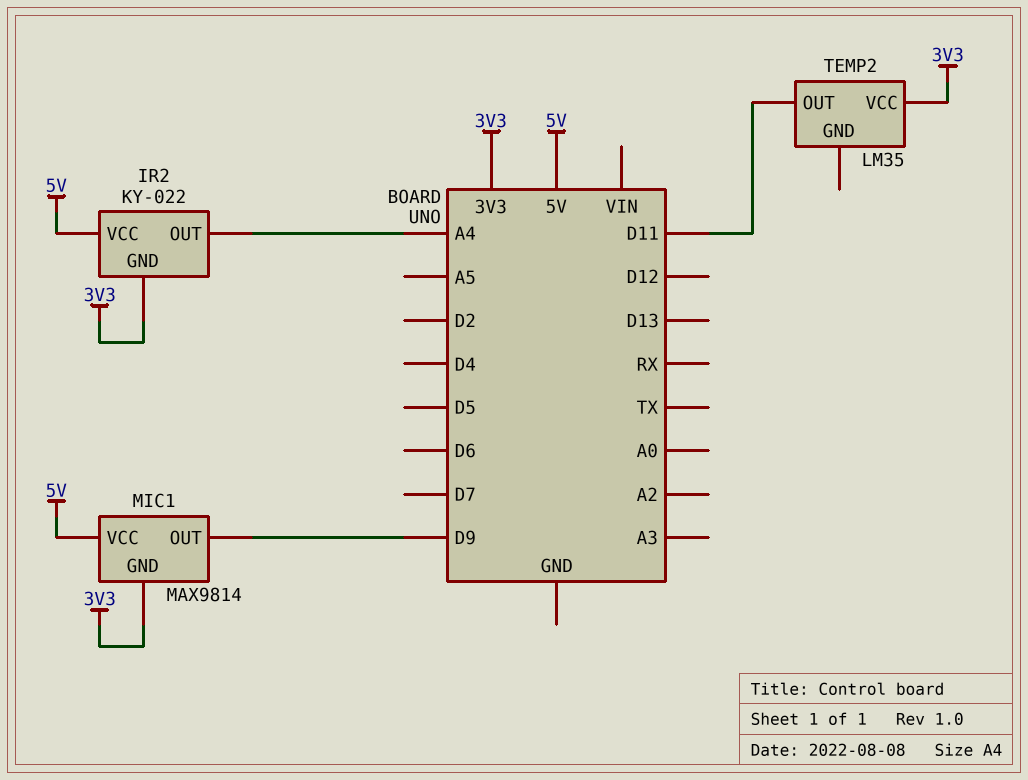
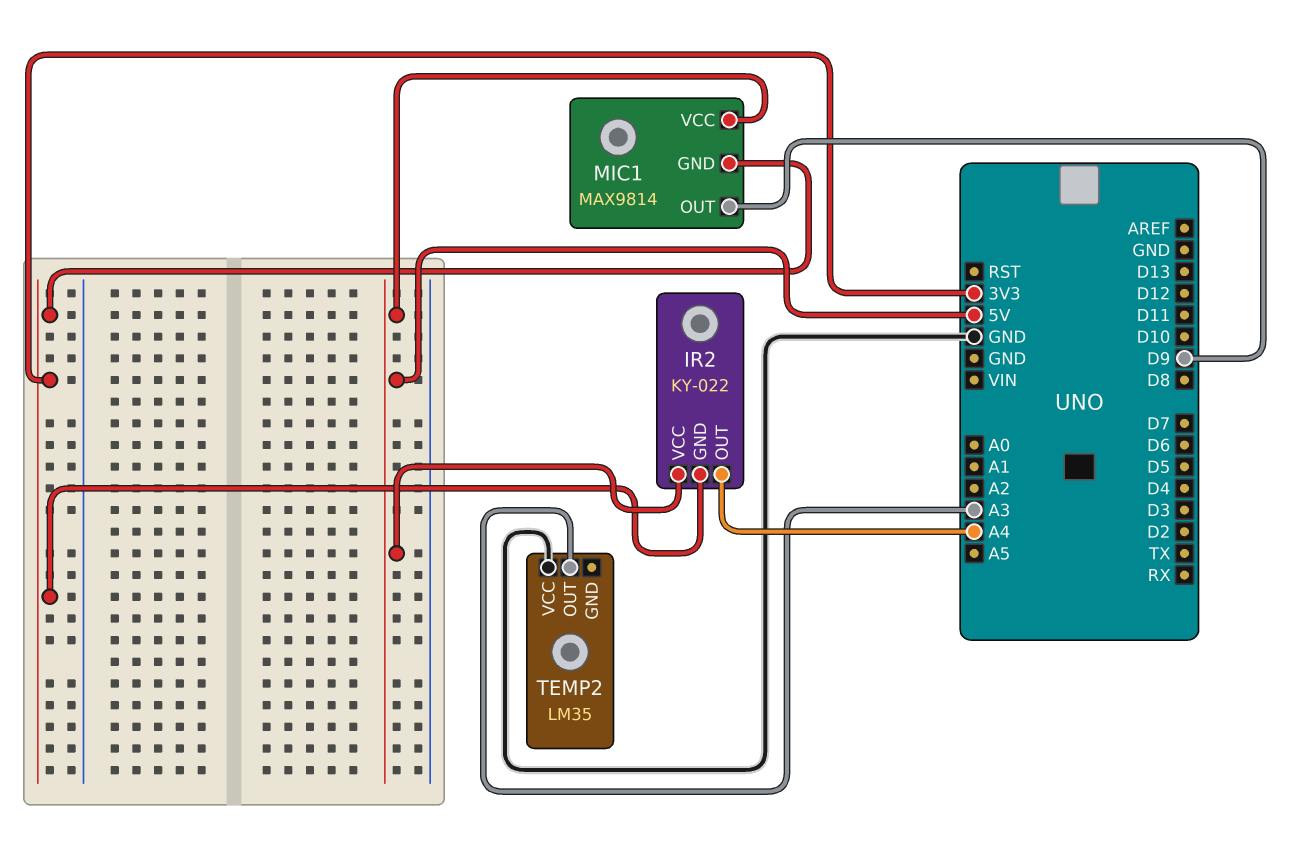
TEMP2 pin OUT: D11 -> A3
TEMP2 pin VCC: 3V3 -> GND

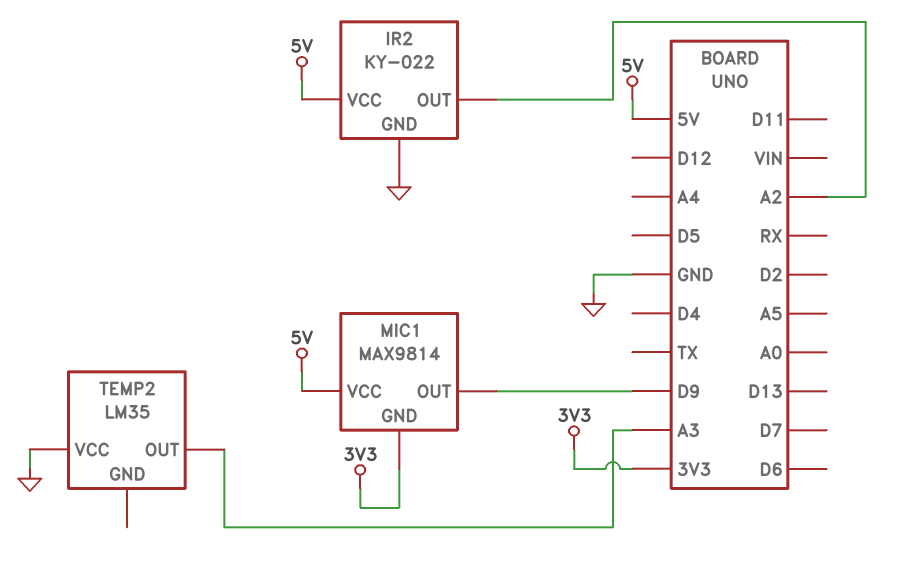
IR2 pin GND: 3V3 -> GND
IR2 pin OUT: A4 -> A2

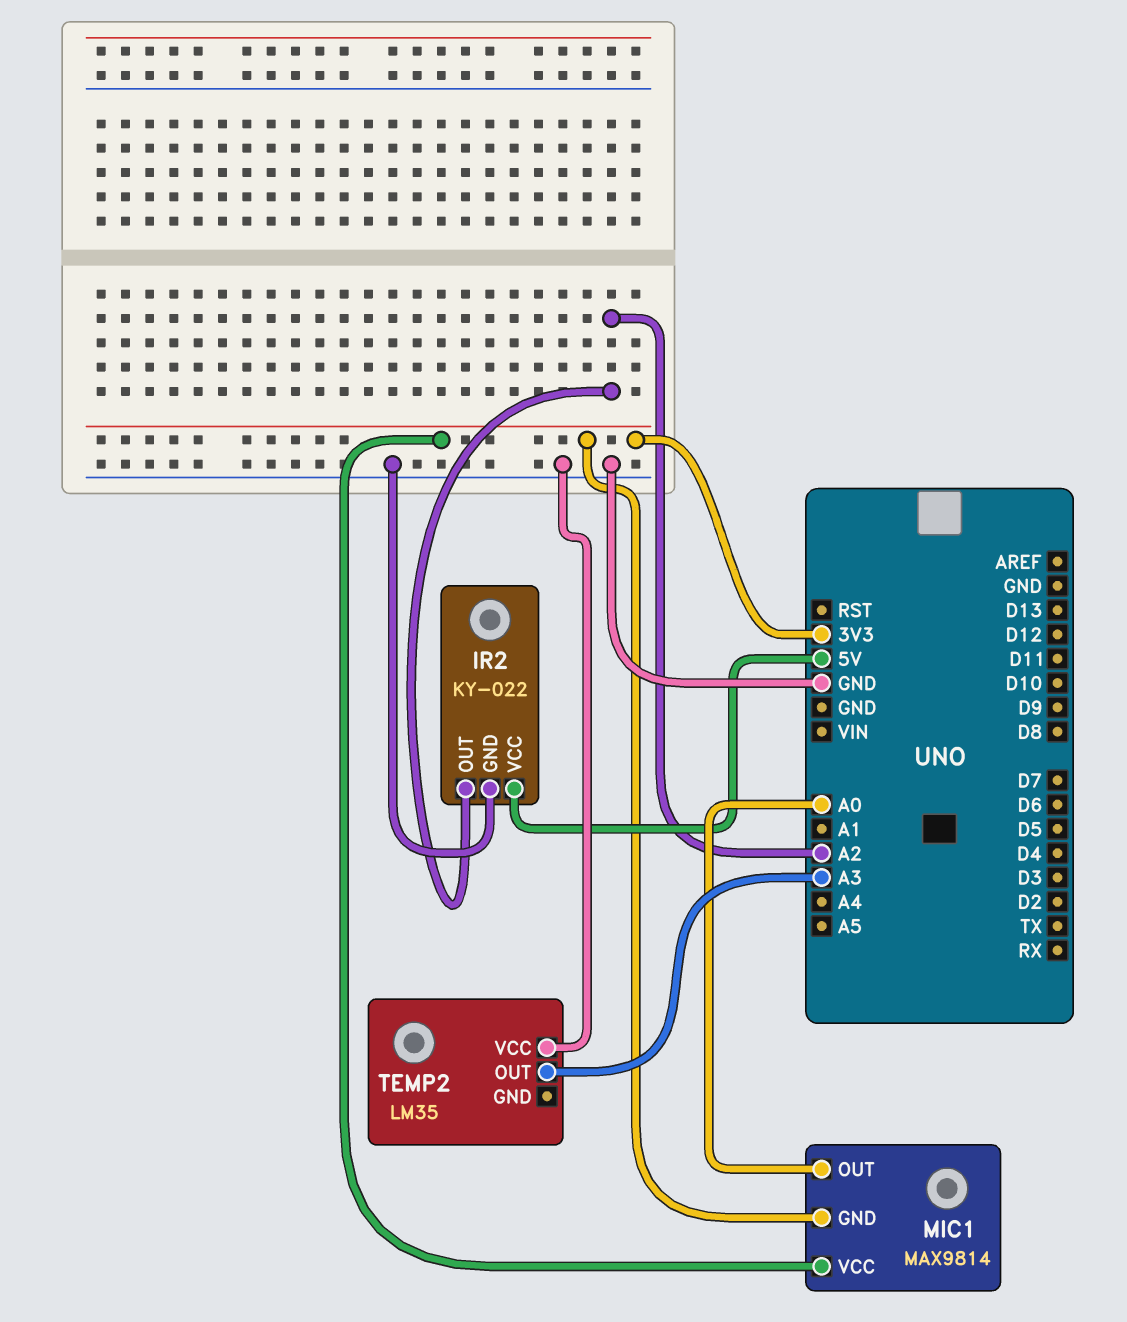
MIC1 pin OUT: D9 -> A0
MIC1 pin VCC: 5V -> 3V3

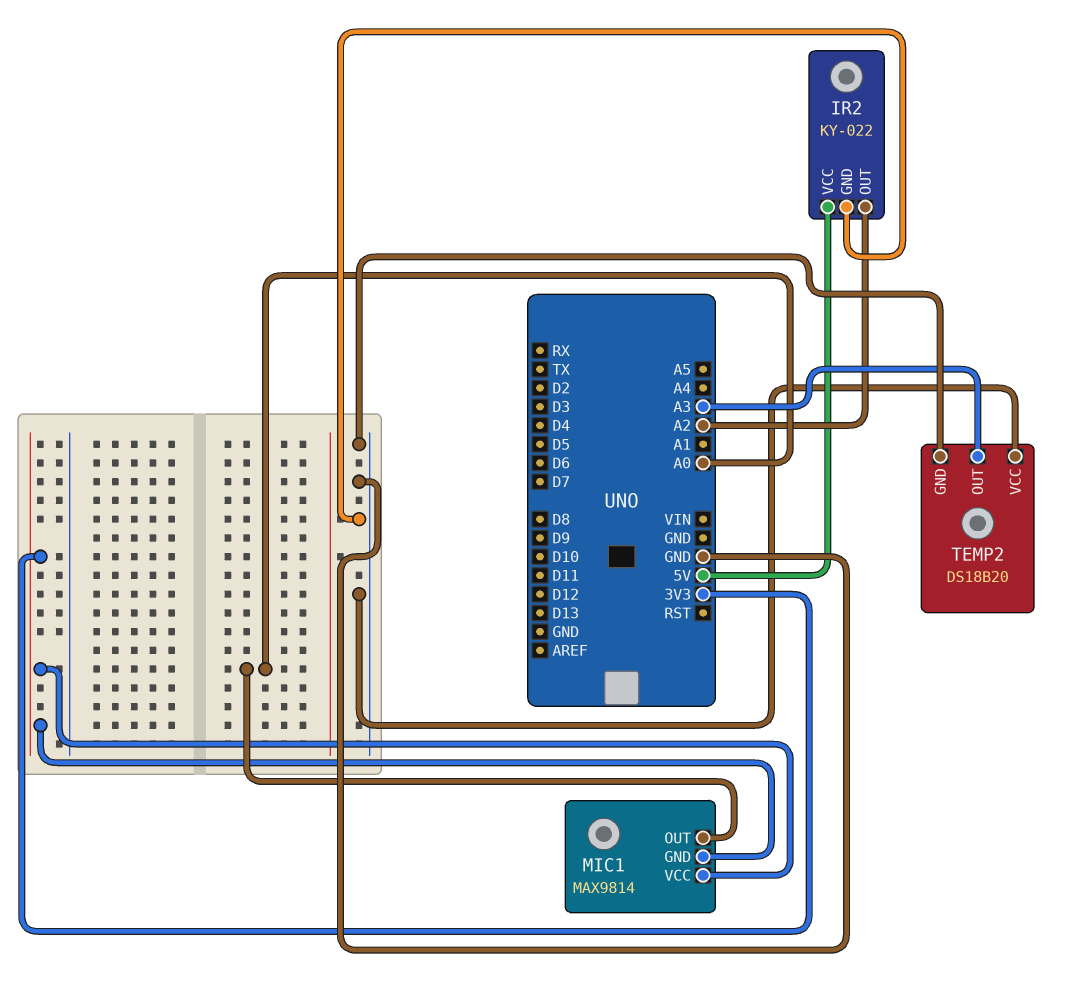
TEMP2: LM35 -> DS18B20
TEMP2 pin GND: none -> GND

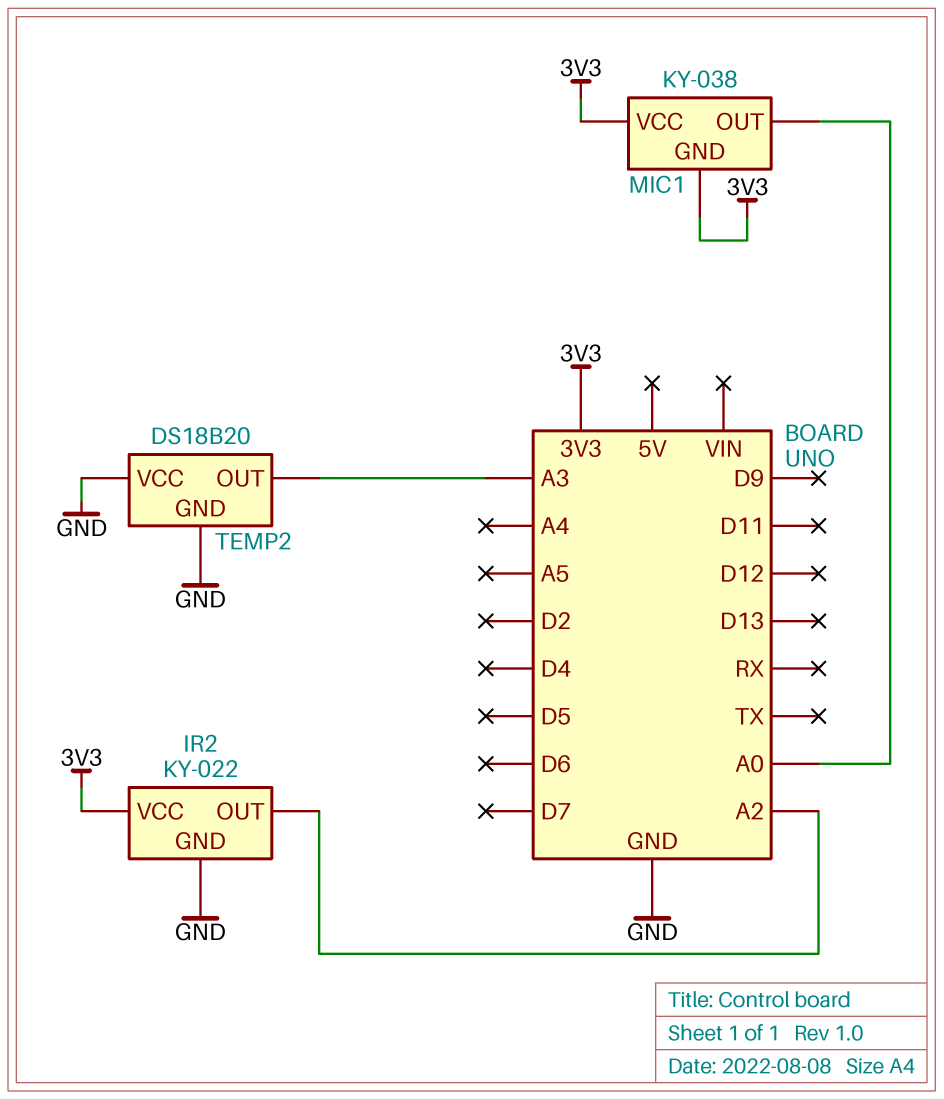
IR2 pin VCC: 5V -> 3V3
MIC1: MAX9814 -> KY-038

